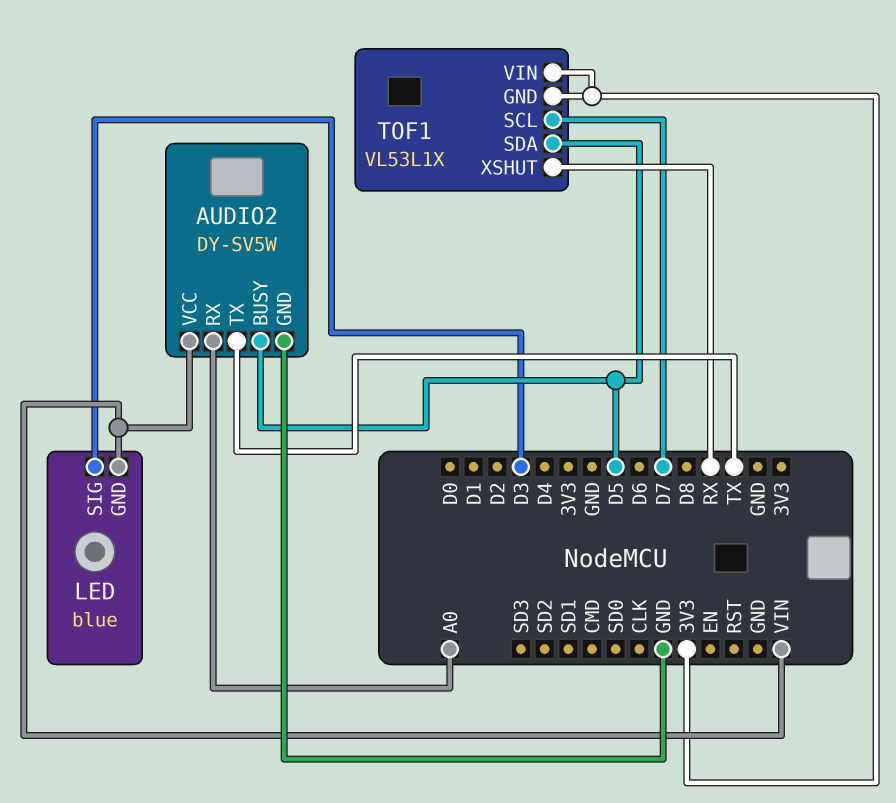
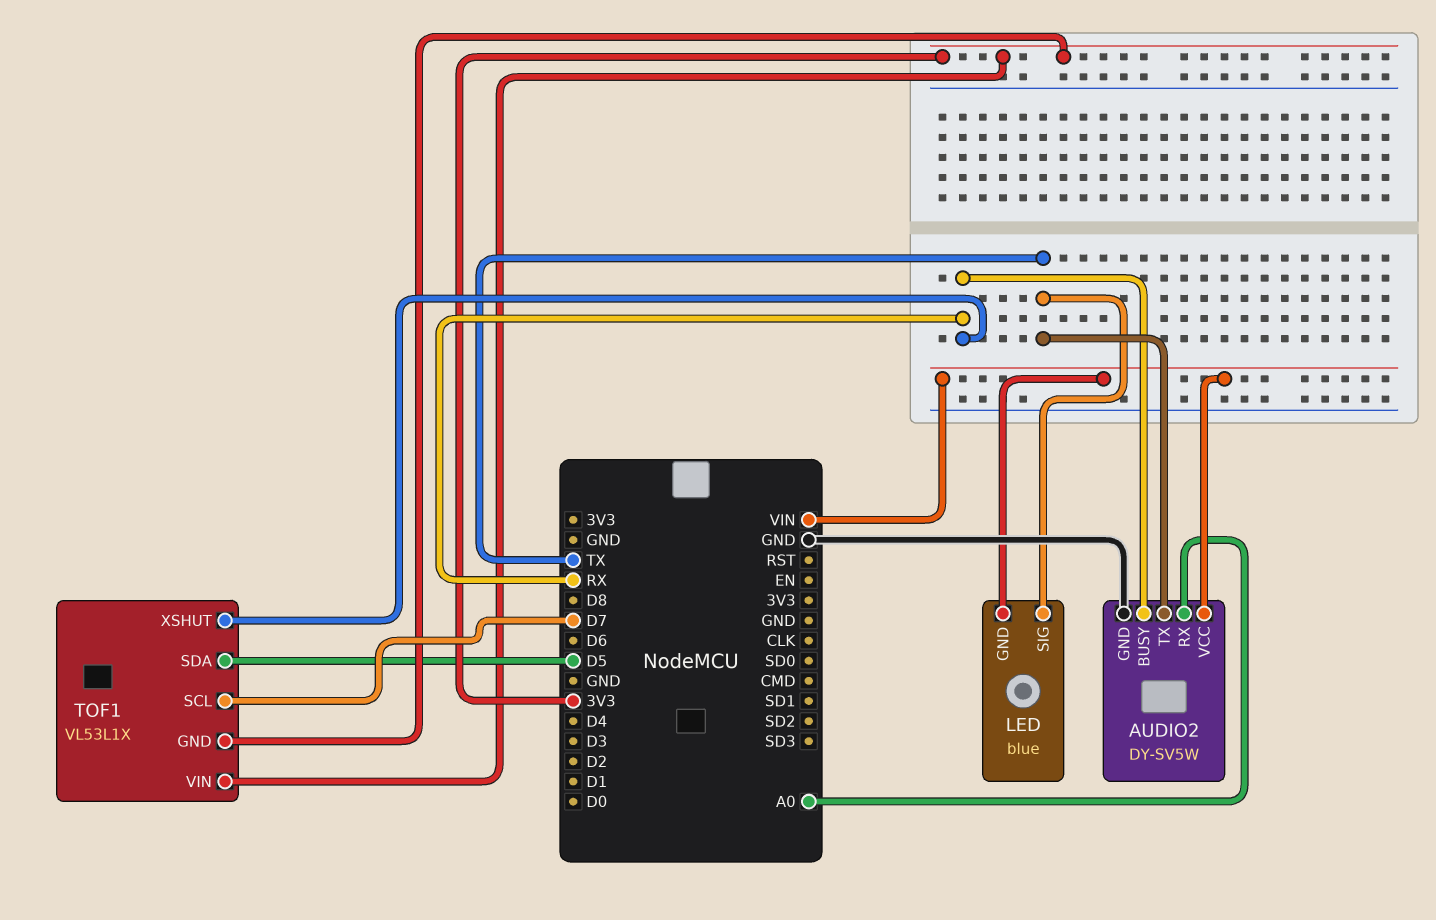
AUDIO2 pin BUSY: D5 -> RX
LED pin SIG: D3 -> TX

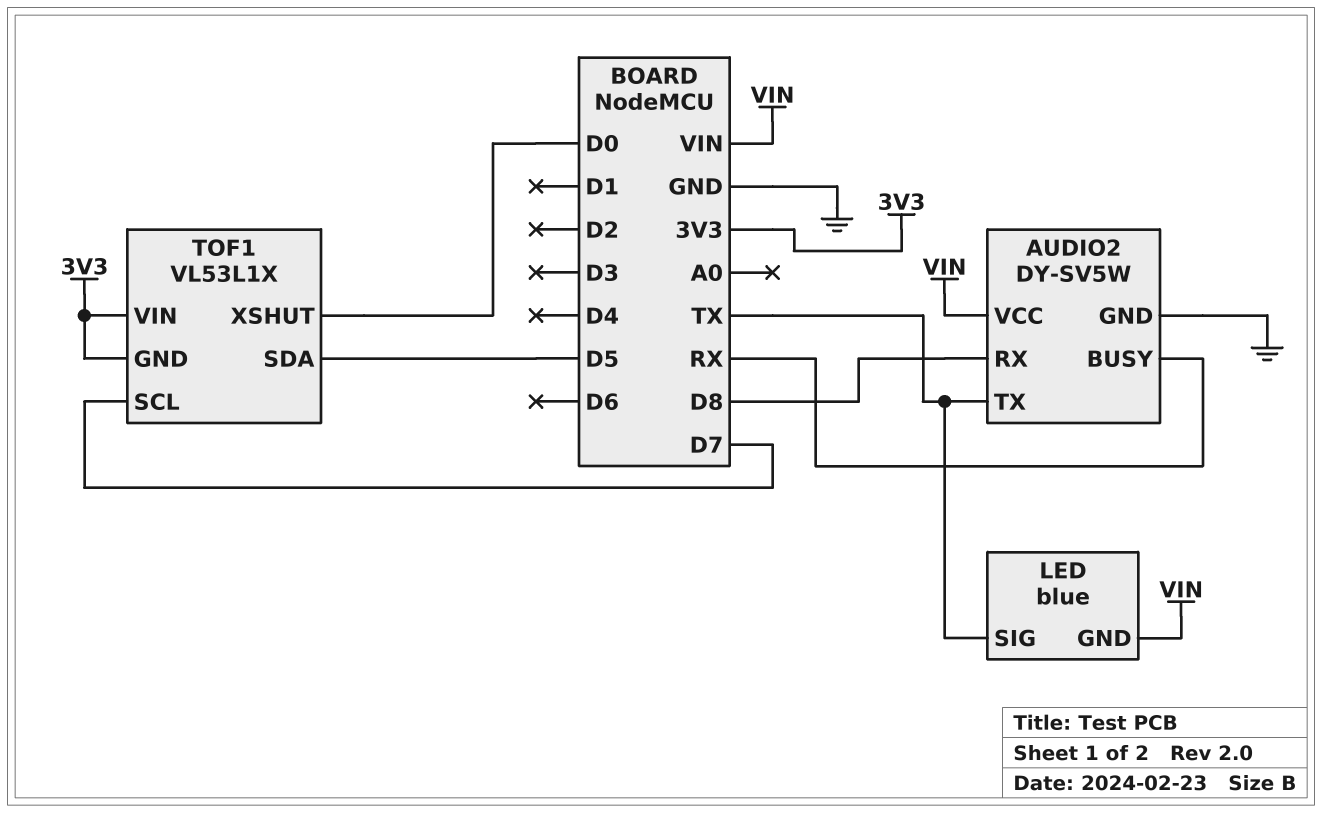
AUDIO2 pin RX: A0 -> D8
TOF1 pin XSHUT: RX -> D0

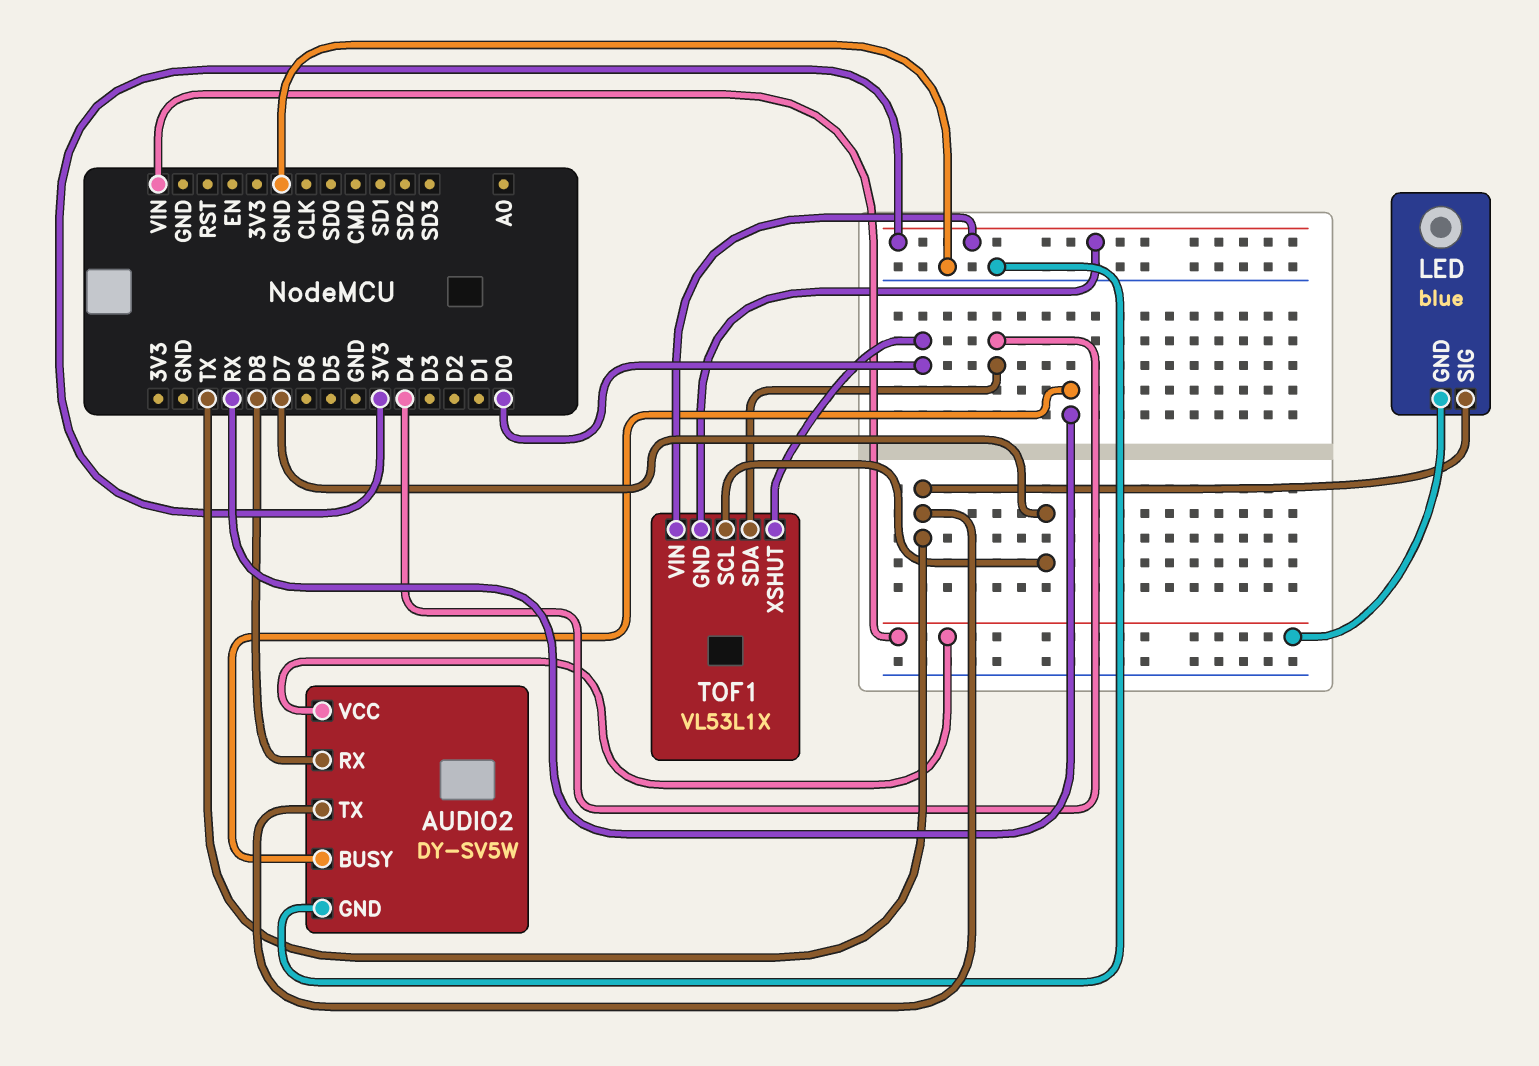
TOF1 pin SDA: D5 -> D4

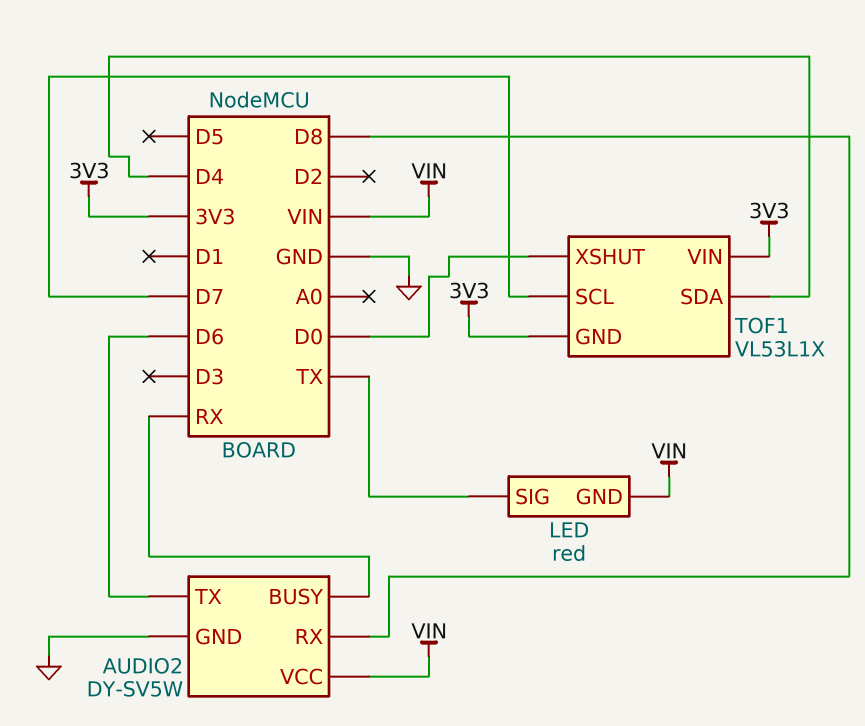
AUDIO2 pin TX: TX -> D6
LED: blue -> red

